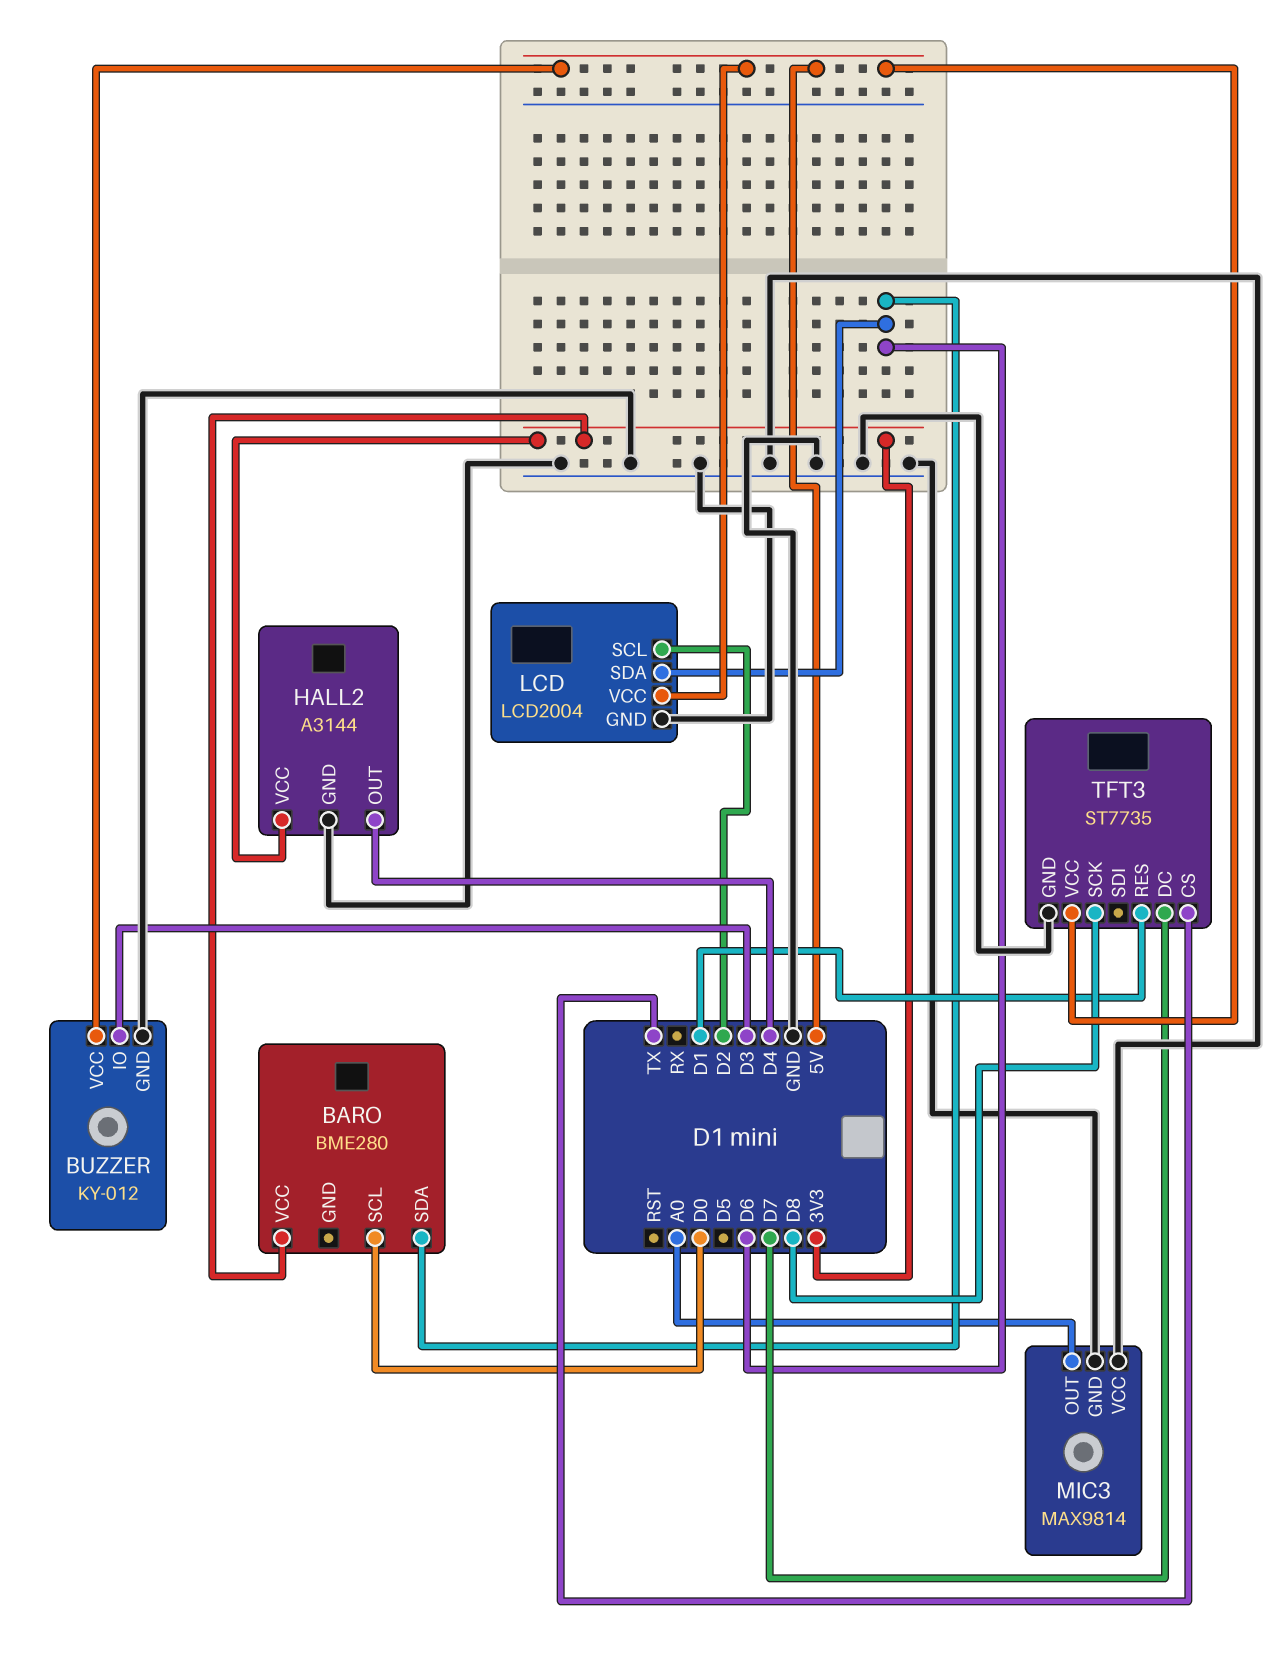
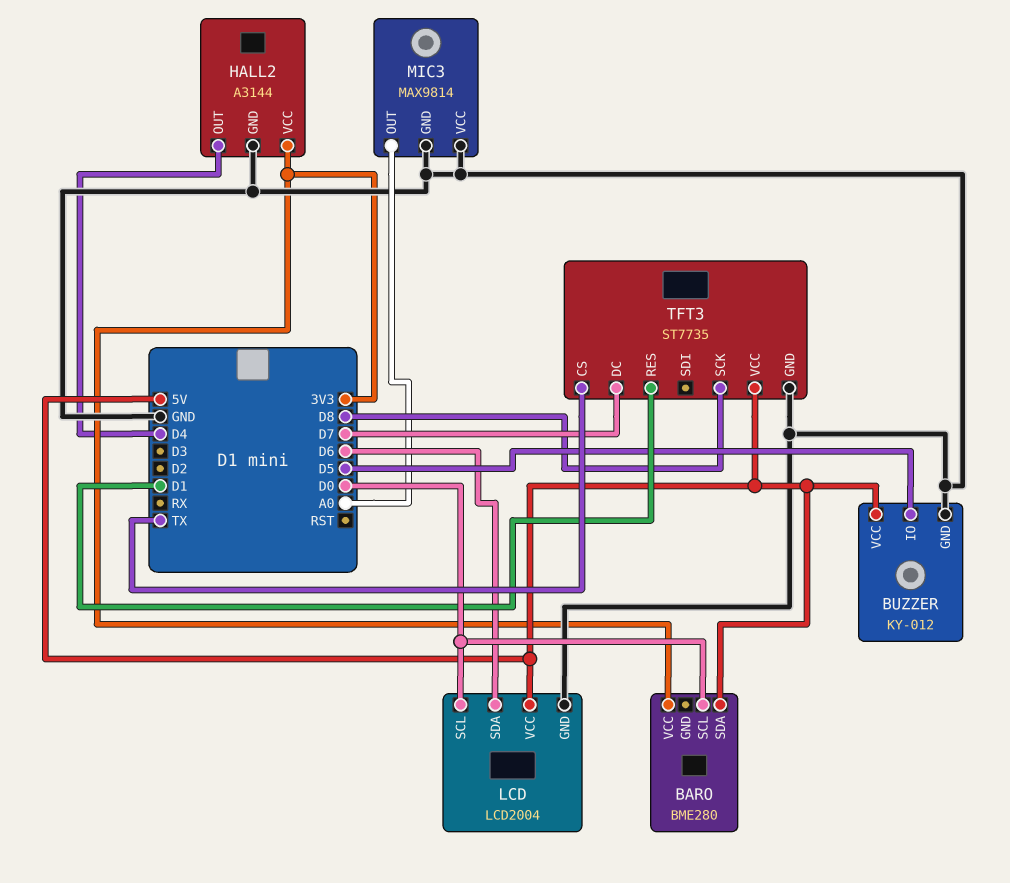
BARO pin SDA: D6 -> 5V
BUZZER pin IO: D3 -> D5
LCD pin SCL: D2 -> D0

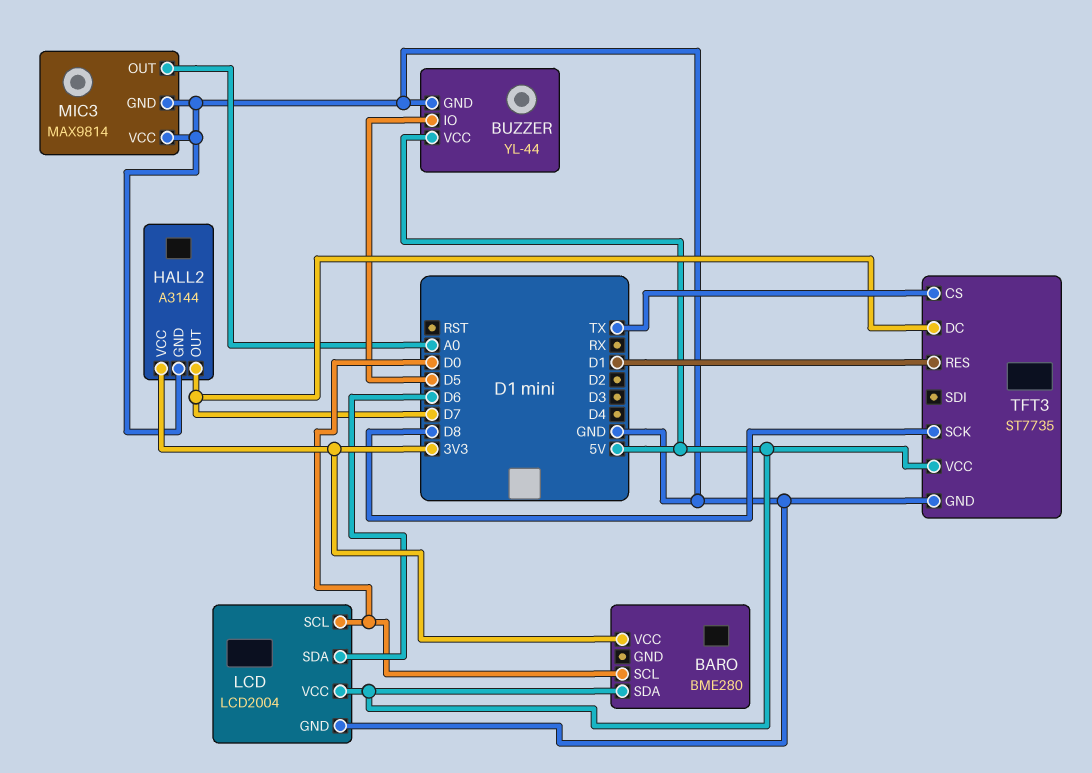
BUZZER: KY-012 -> YL-44
HALL2 pin OUT: D4 -> D7

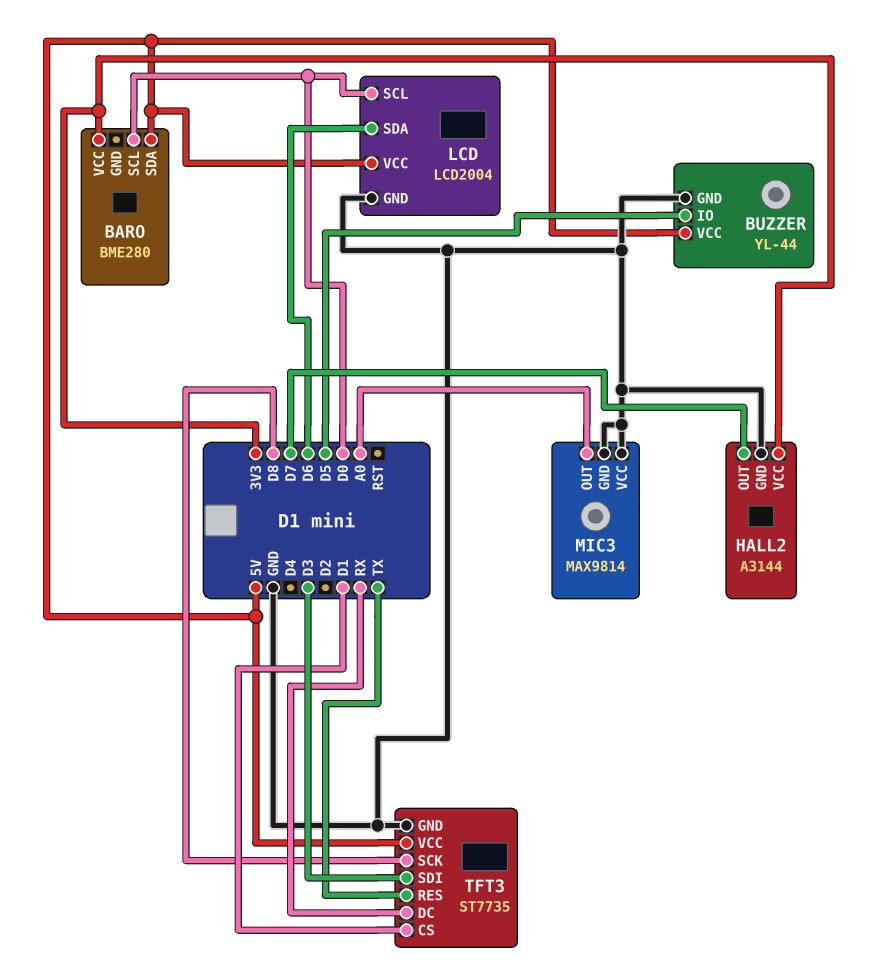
TFT3 pin CS: TX -> D1
TFT3 pin DC: D7 -> RX
TFT3 pin RES: D1 -> TX
TFT3 pin SDI: none -> D3

